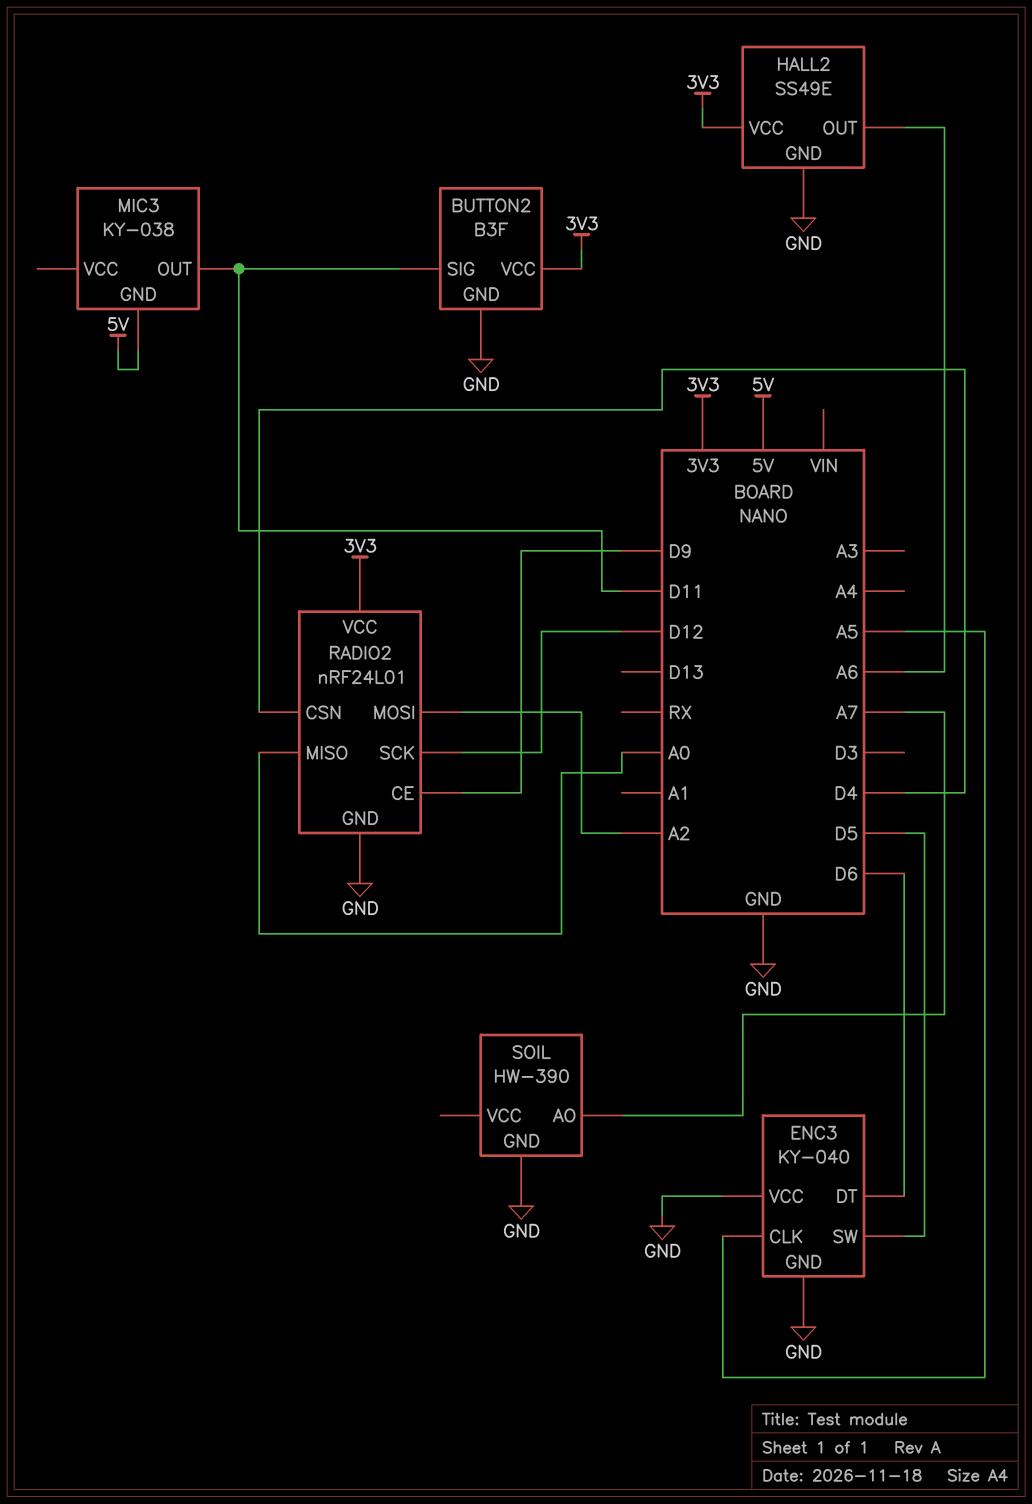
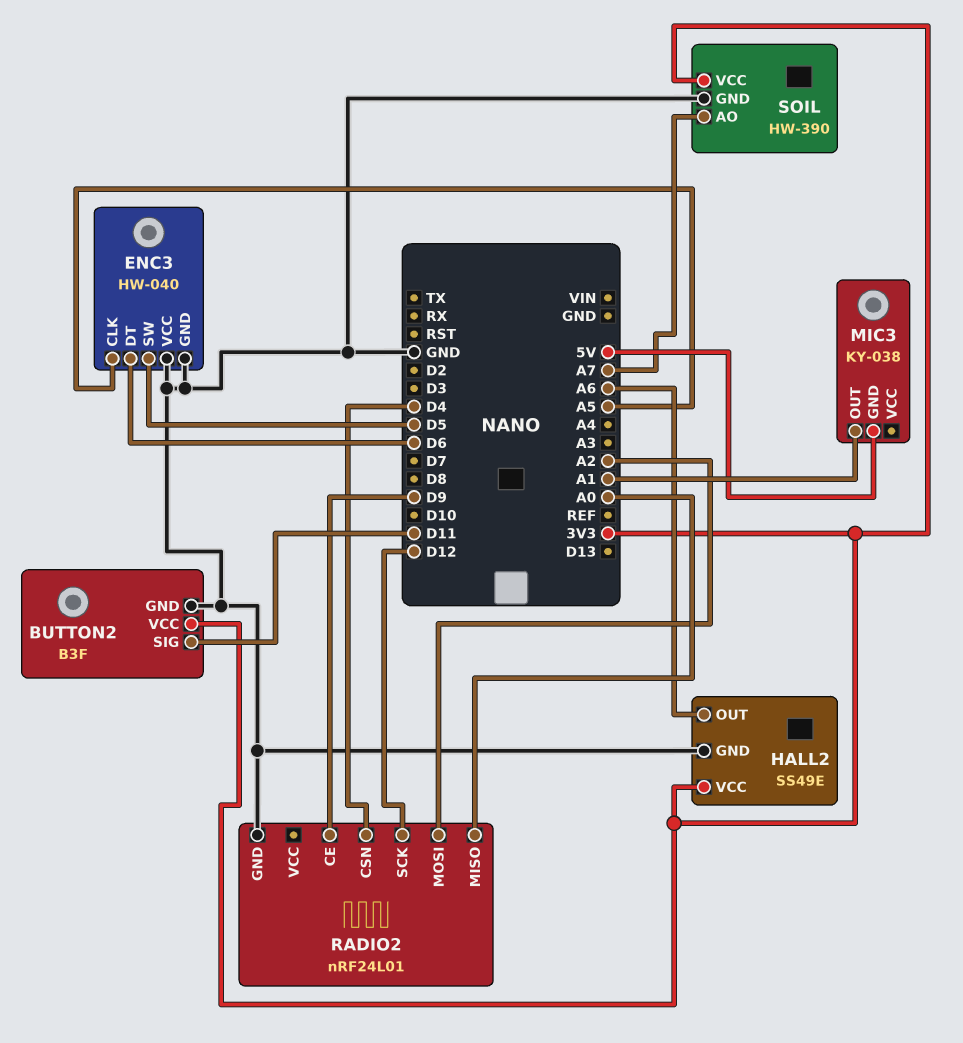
ENC3: KY-040 -> HW-040
MIC3 pin OUT: D11 -> A1
RADIO2 pin VCC: 3V3 -> none
SOIL pin VCC: none -> 3V3

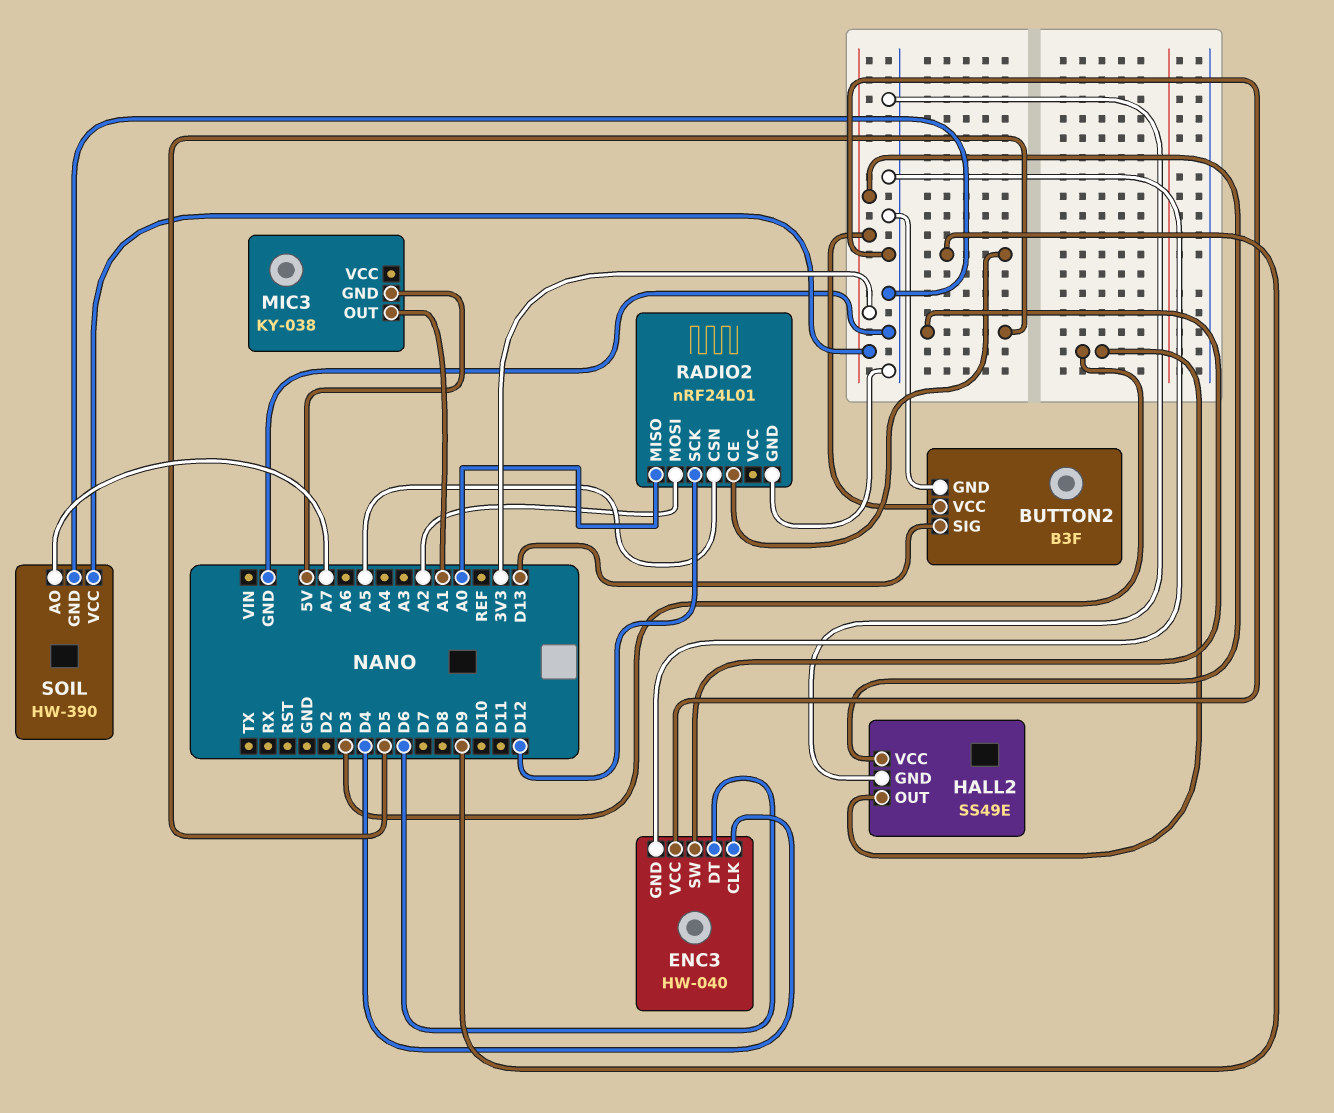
BUTTON2 pin SIG: D11 -> D13
ENC3 pin CLK: A5 -> D4
HALL2 pin OUT: A6 -> D3
RADIO2 pin CSN: D4 -> A5

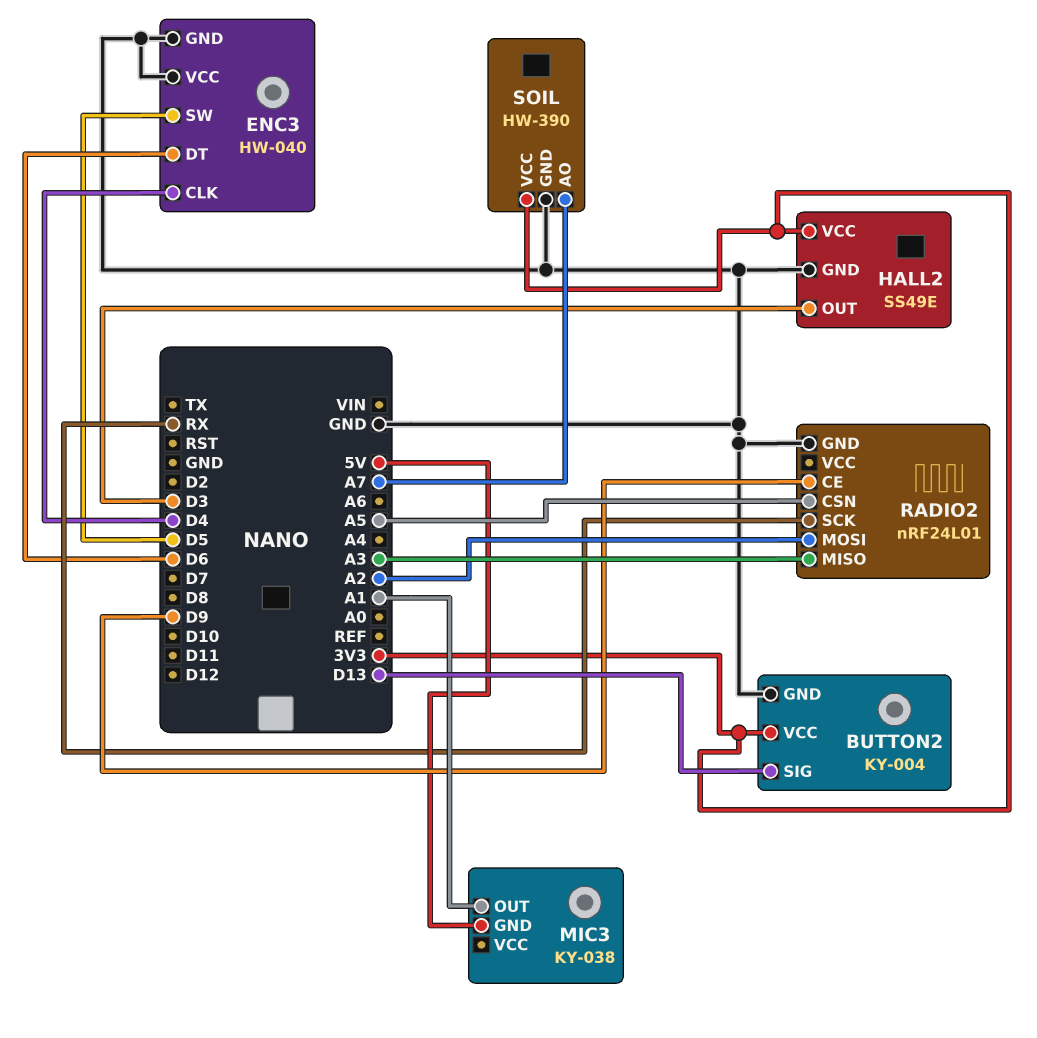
BUTTON2: B3F -> KY-004
RADIO2 pin MISO: A0 -> A3
RADIO2 pin SCK: D12 -> RX

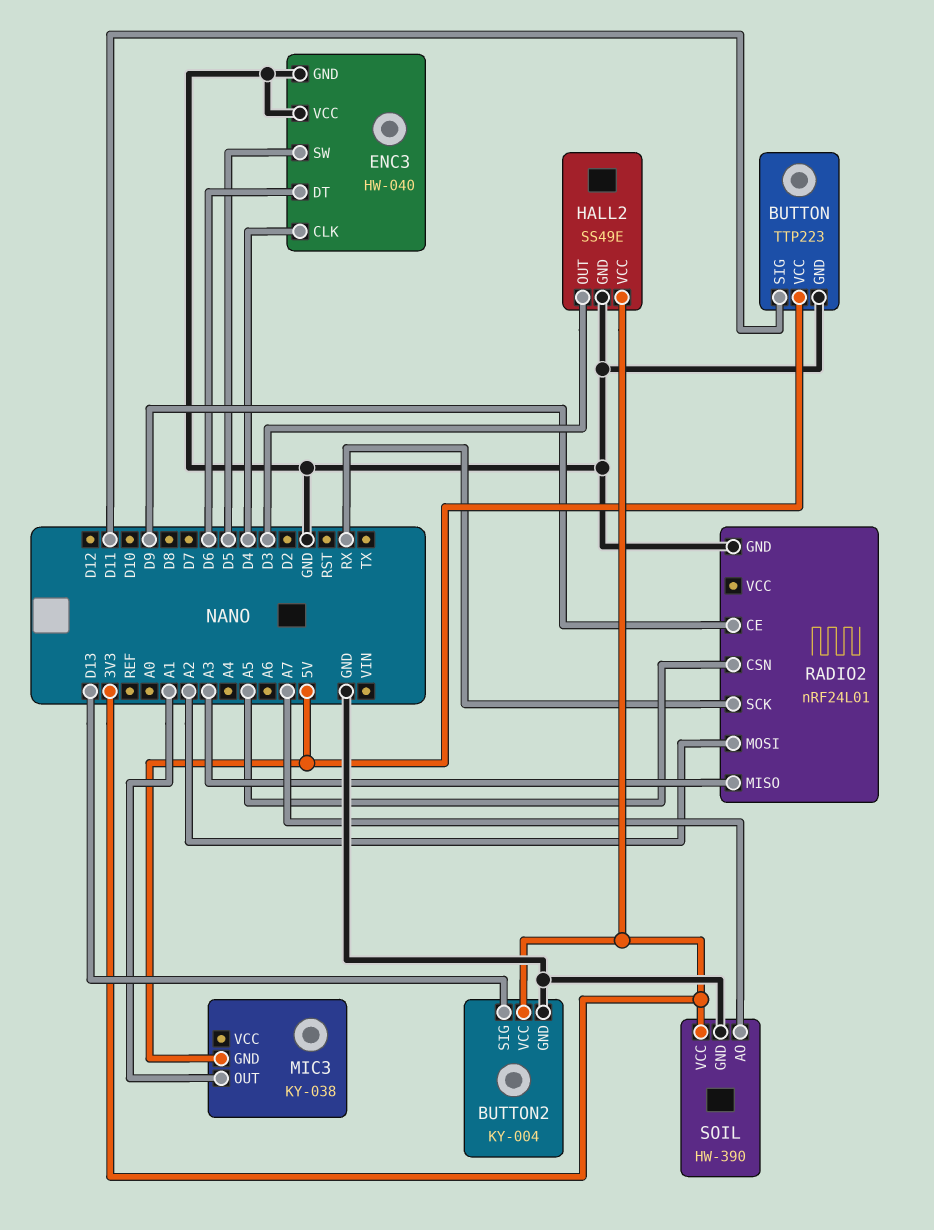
BUTTON: none -> TTP223
BUTTON pin GND: none -> GND
BUTTON pin SIG: none -> D11
BUTTON pin VCC: none -> 5V

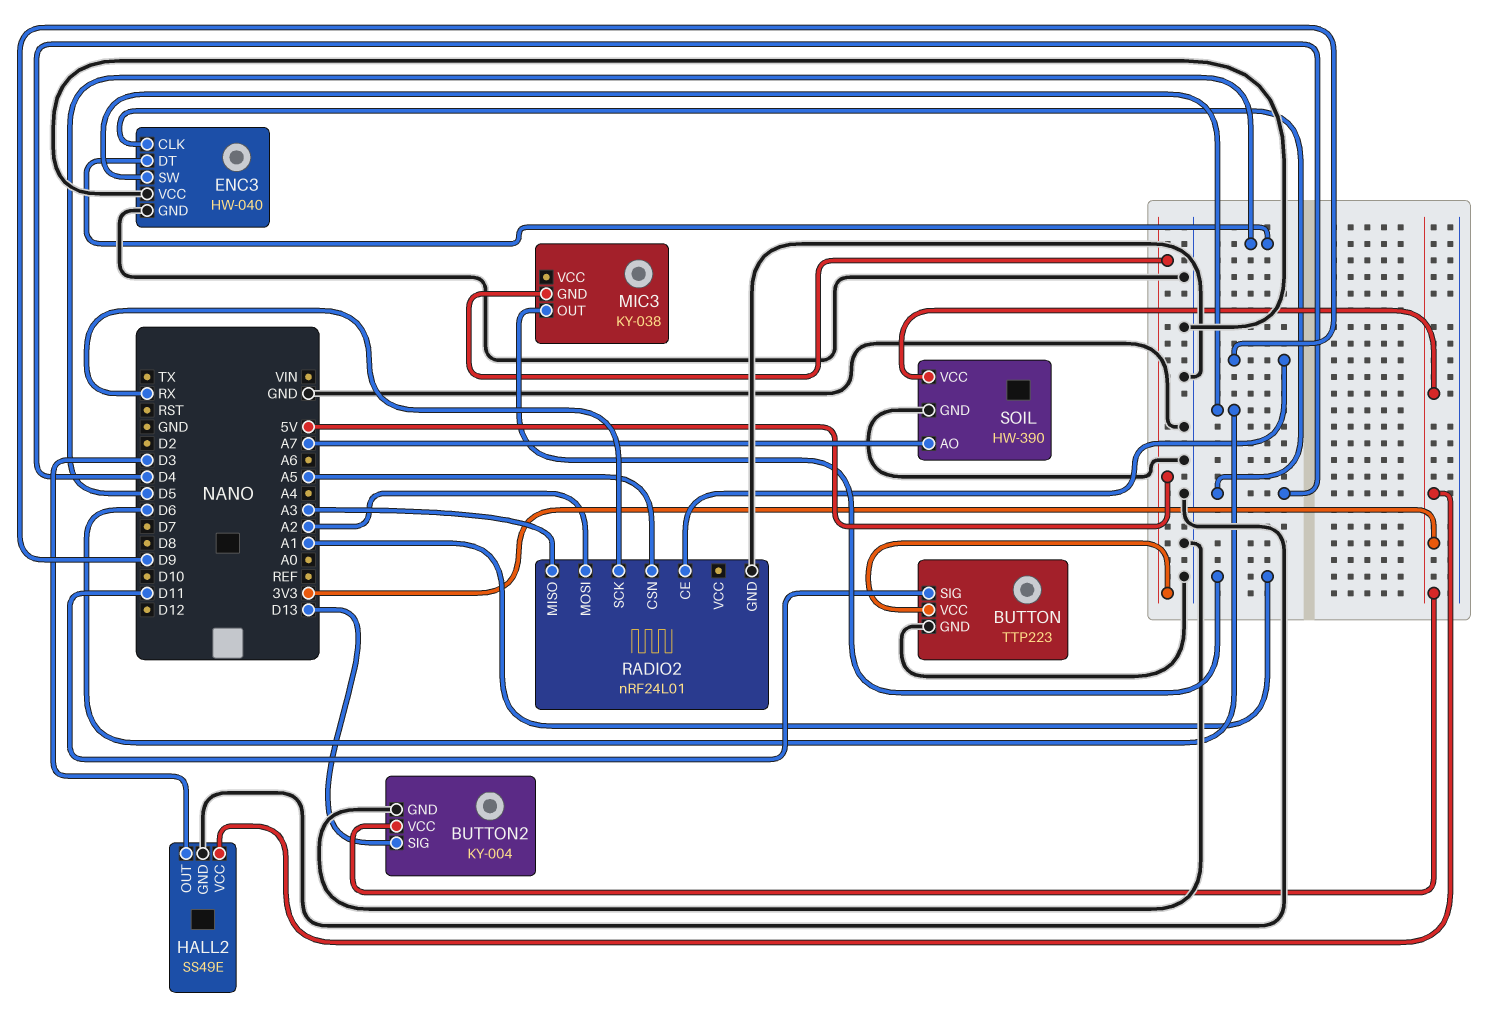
ENC3 pin DT: D6 -> D5
ENC3 pin SW: D5 -> D6

